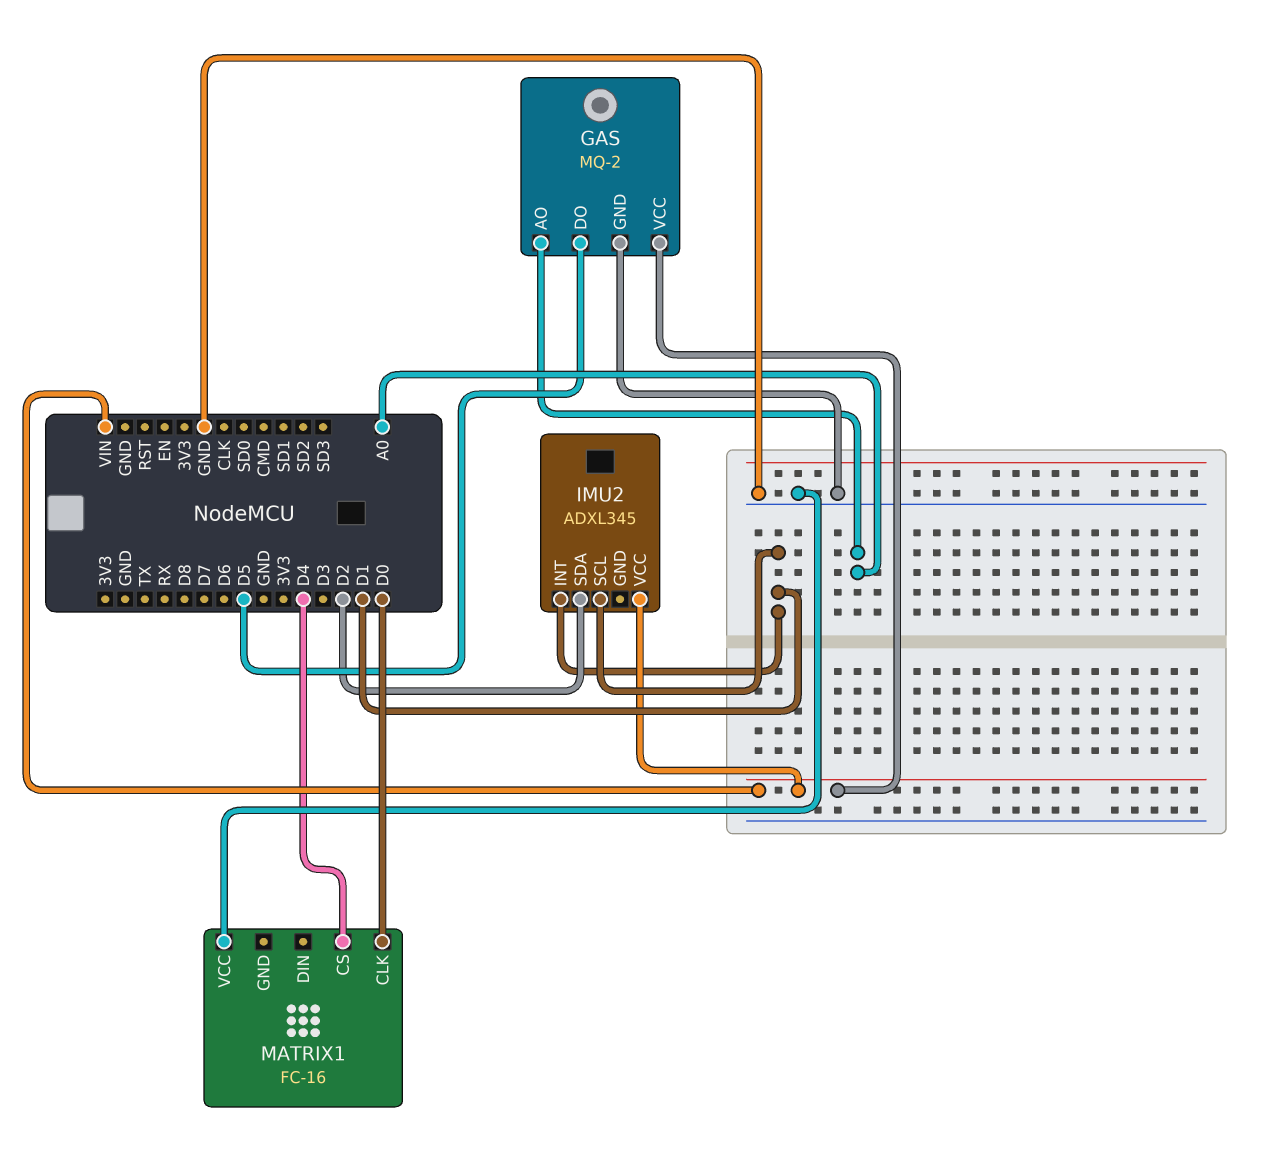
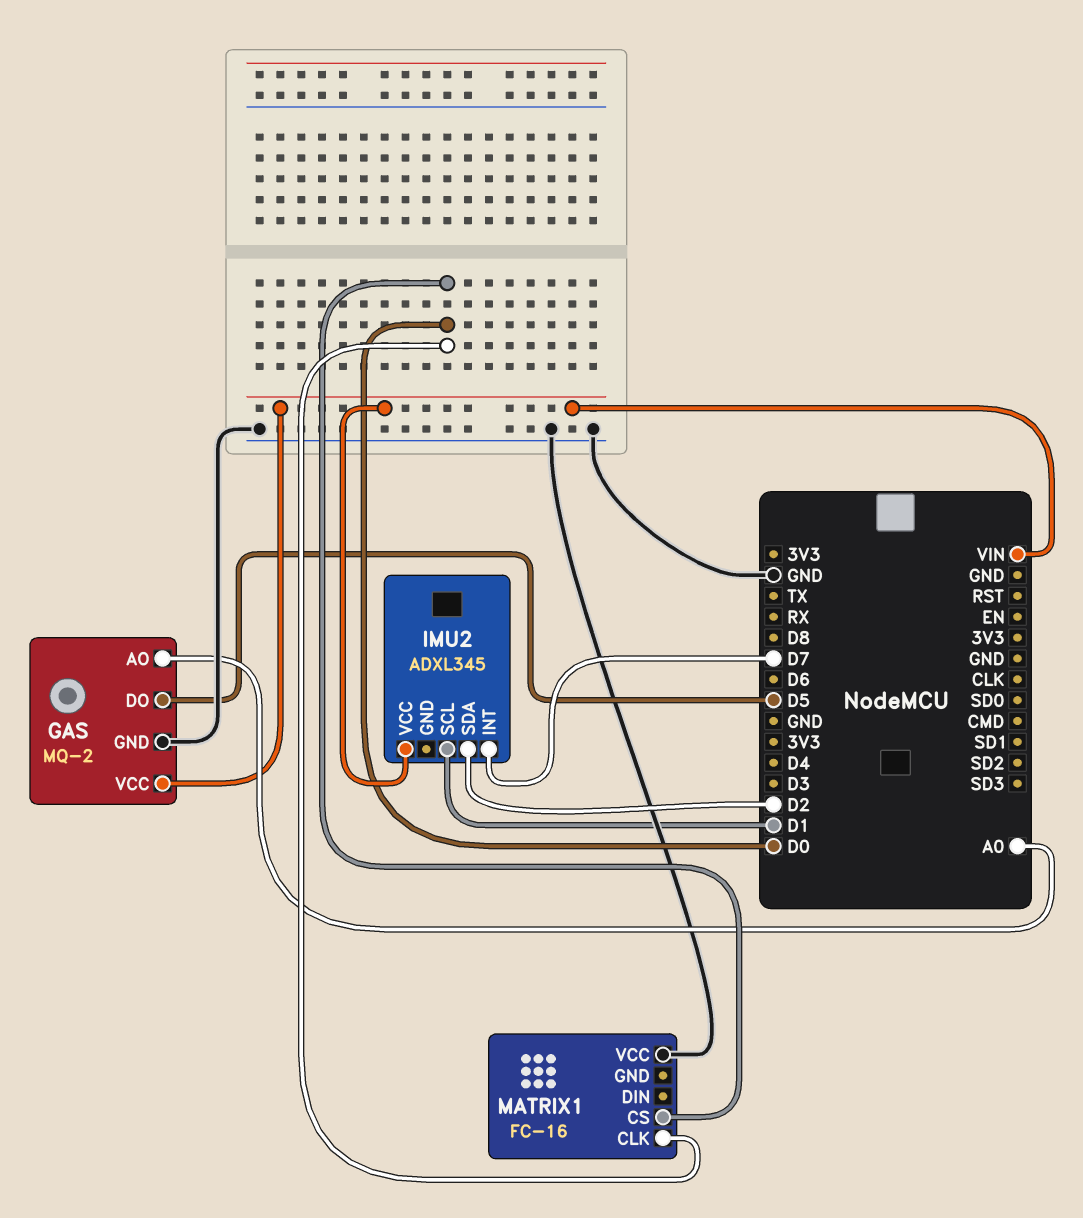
IMU2 pin INT: D1 -> D7
MATRIX1 pin CS: D4 -> D0

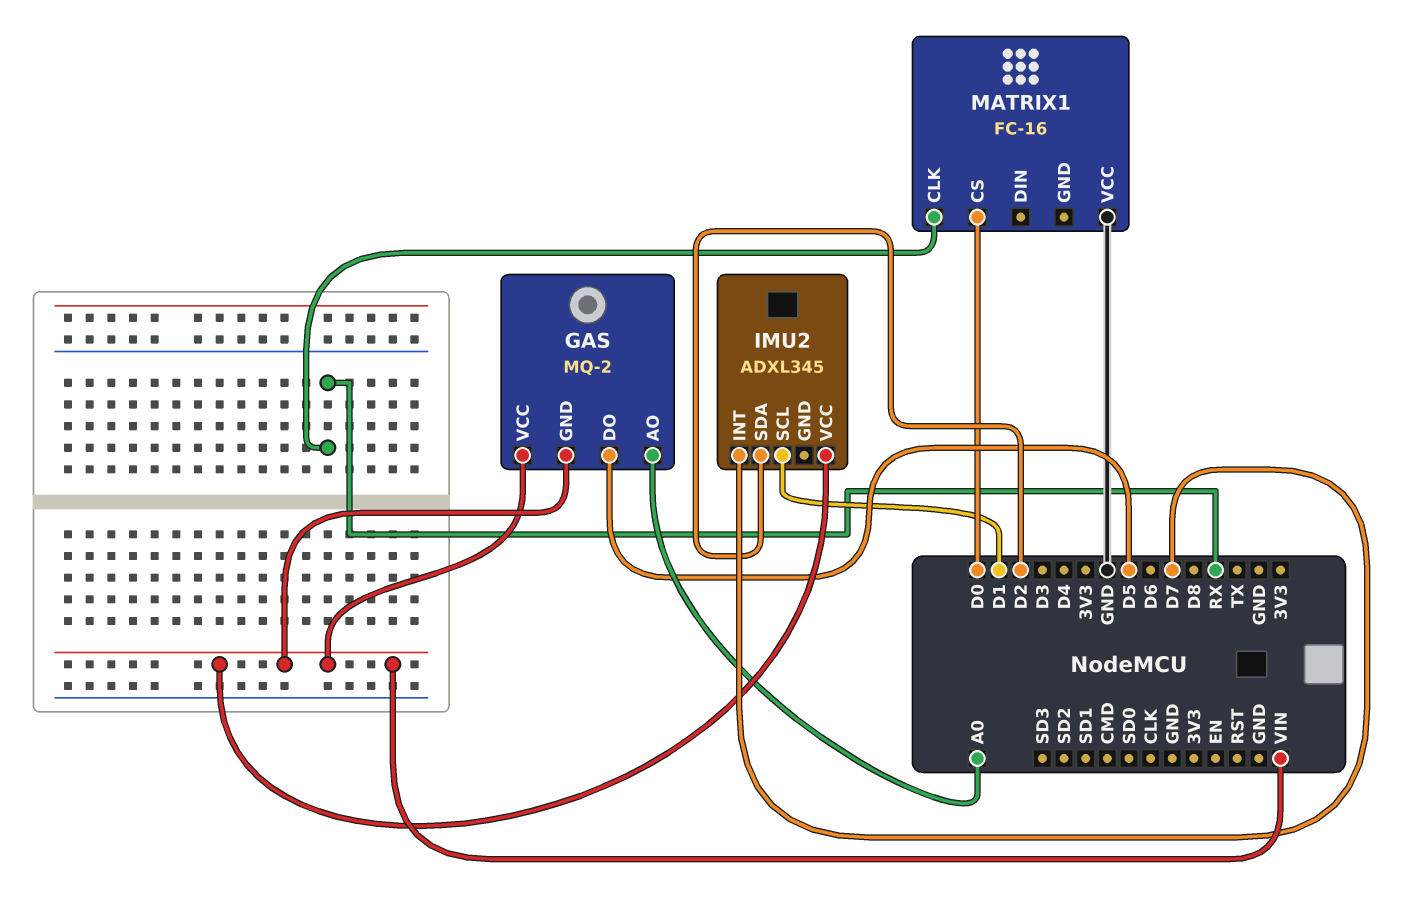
GAS pin GND: GND -> VIN
MATRIX1 pin CLK: D0 -> RX

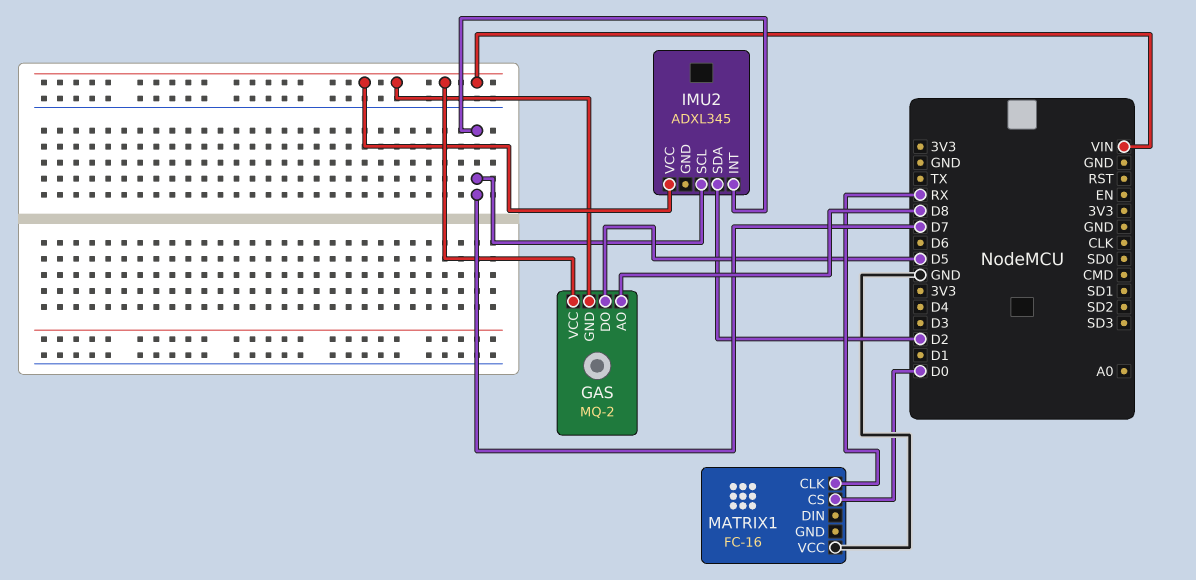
GAS pin AO: A0 -> D8
IMU2 pin SCL: D1 -> D7

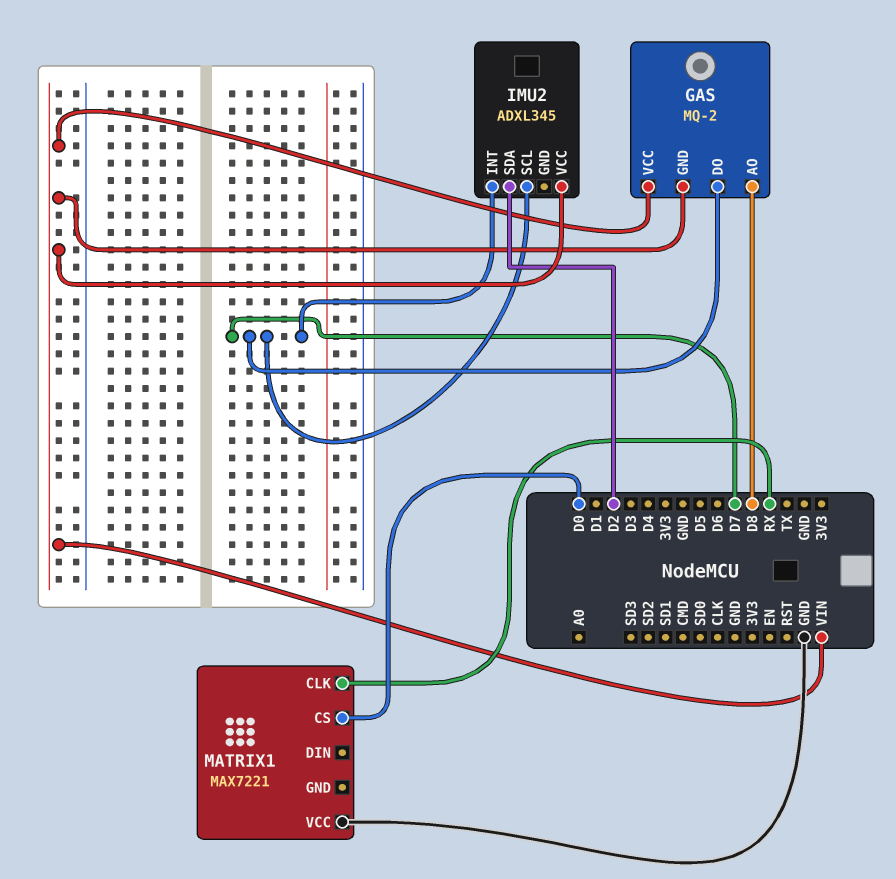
GAS pin DO: D5 -> D7
MATRIX1: FC-16 -> MAX7221

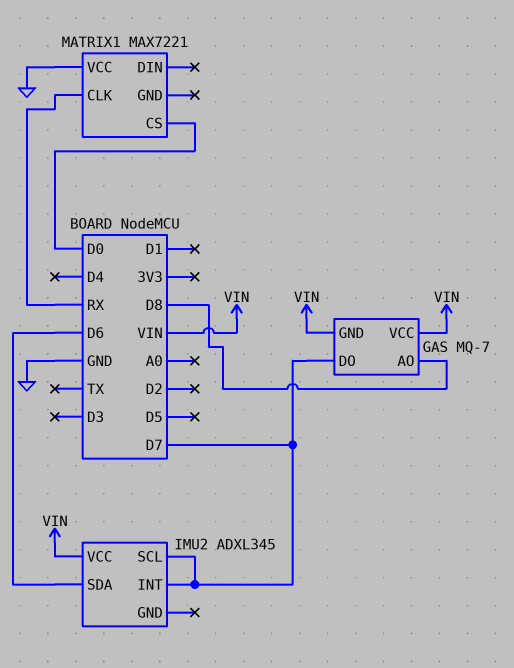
GAS: MQ-2 -> MQ-7
IMU2 pin SDA: D2 -> D6

